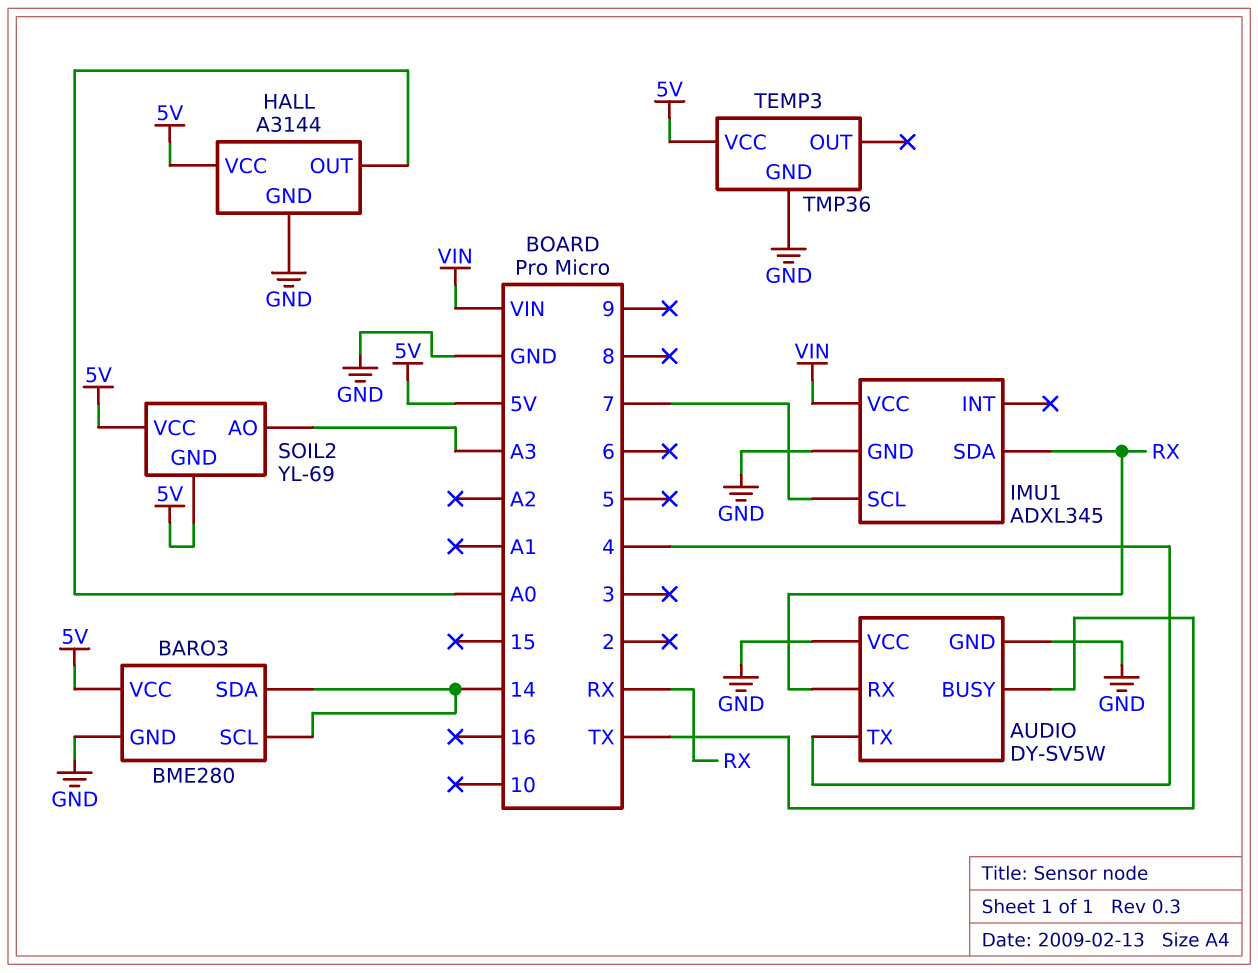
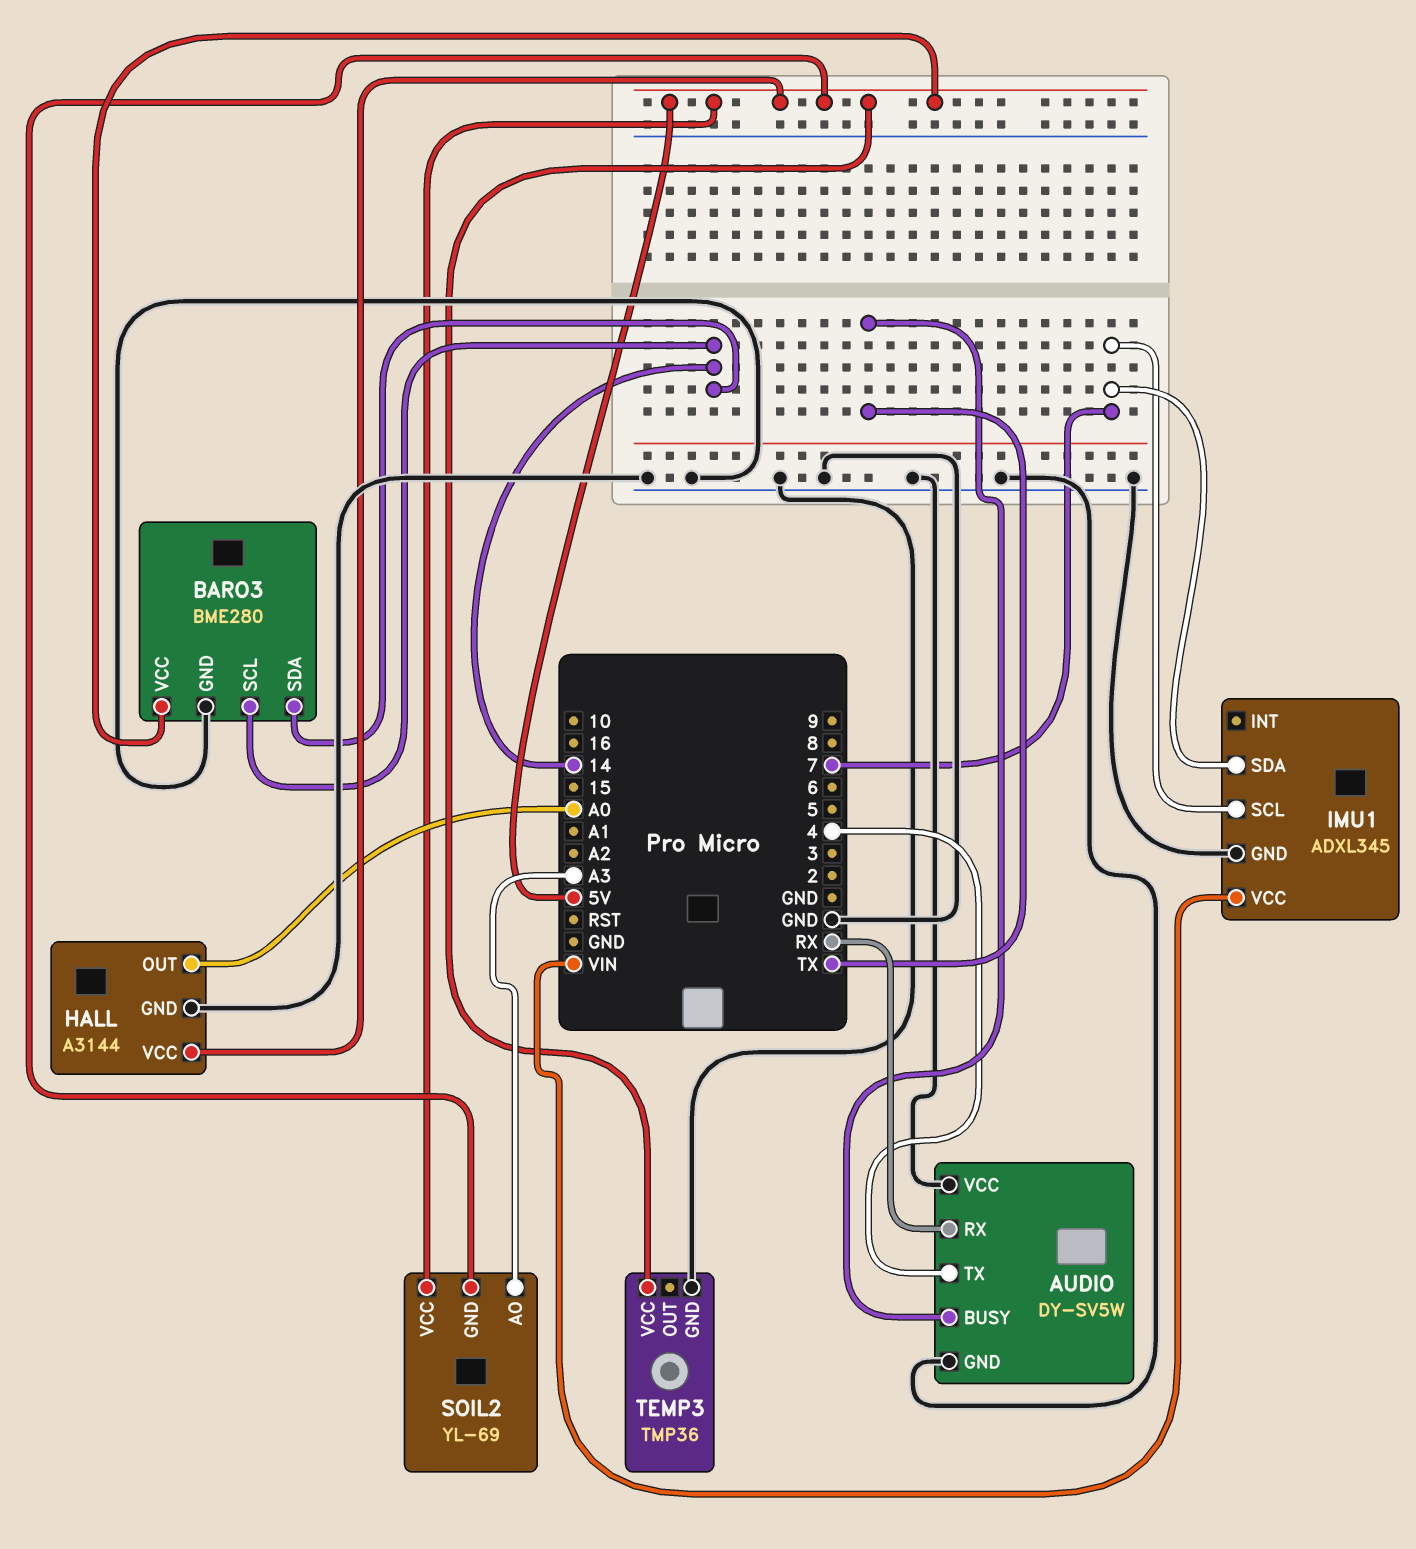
IMU1 pin SDA: RX -> 7

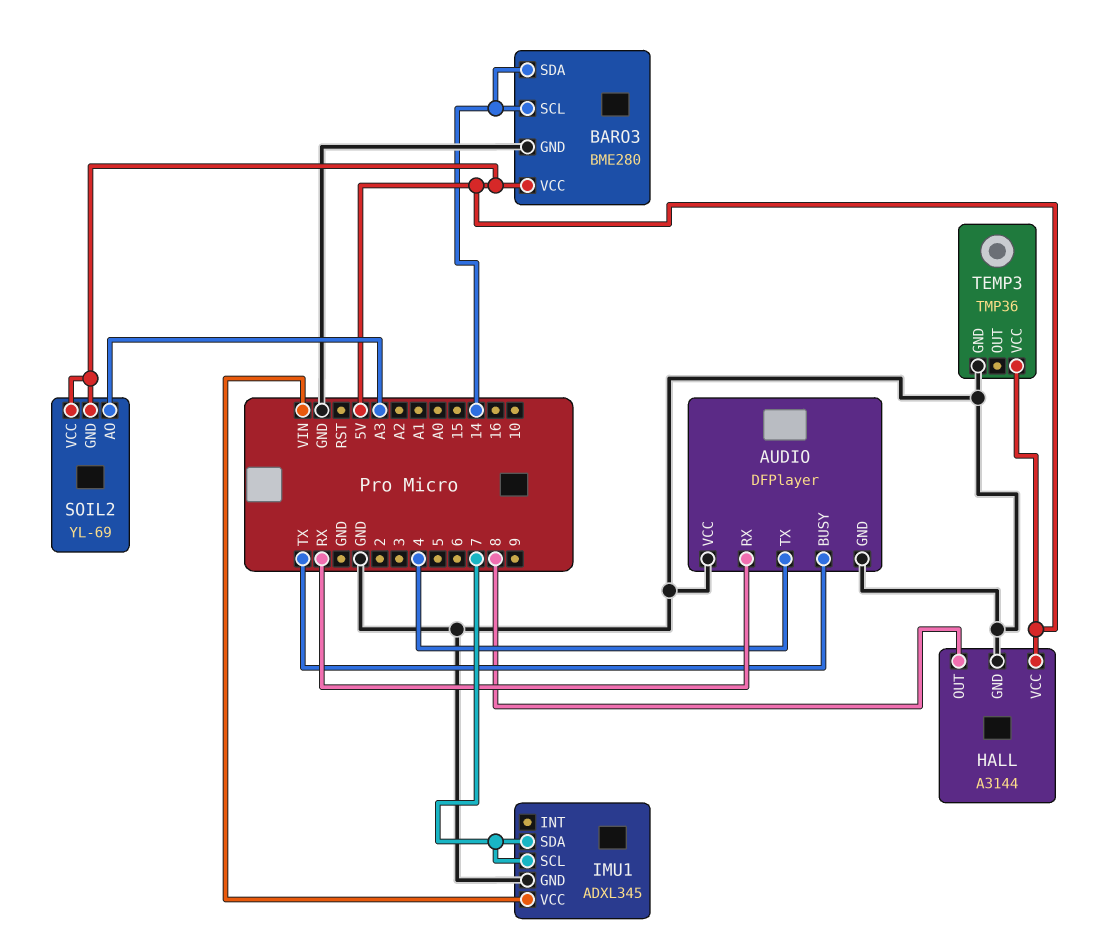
AUDIO: DY-SV5W -> DFPlayer
HALL pin OUT: A0 -> 8

